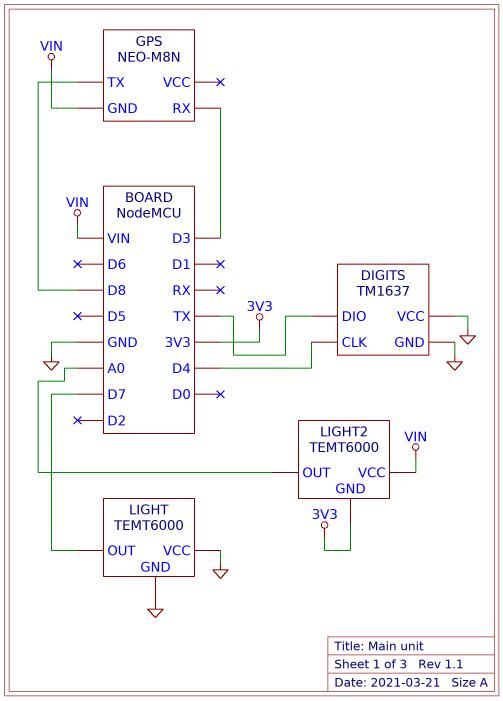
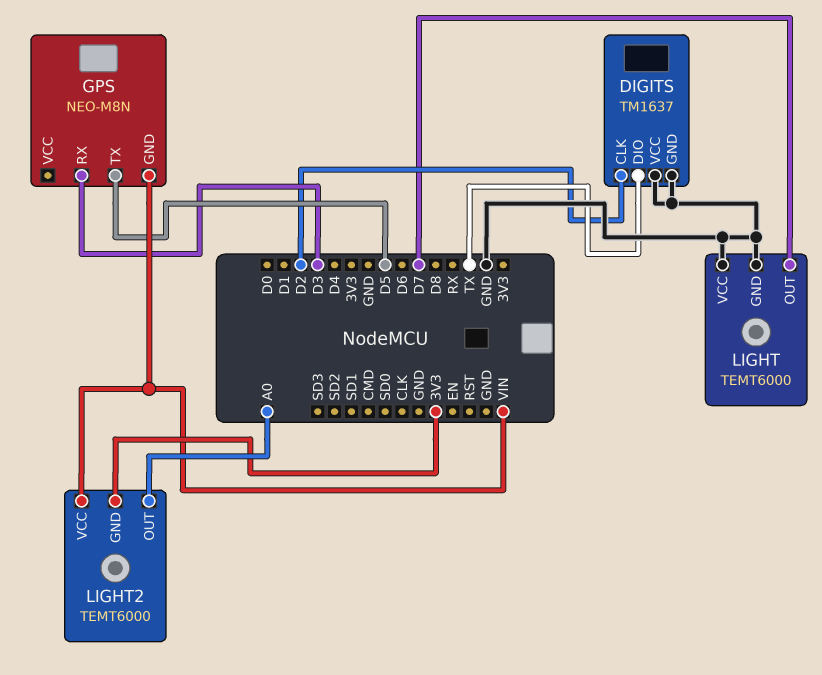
DIGITS pin CLK: D4 -> D2
GPS pin TX: D8 -> D5

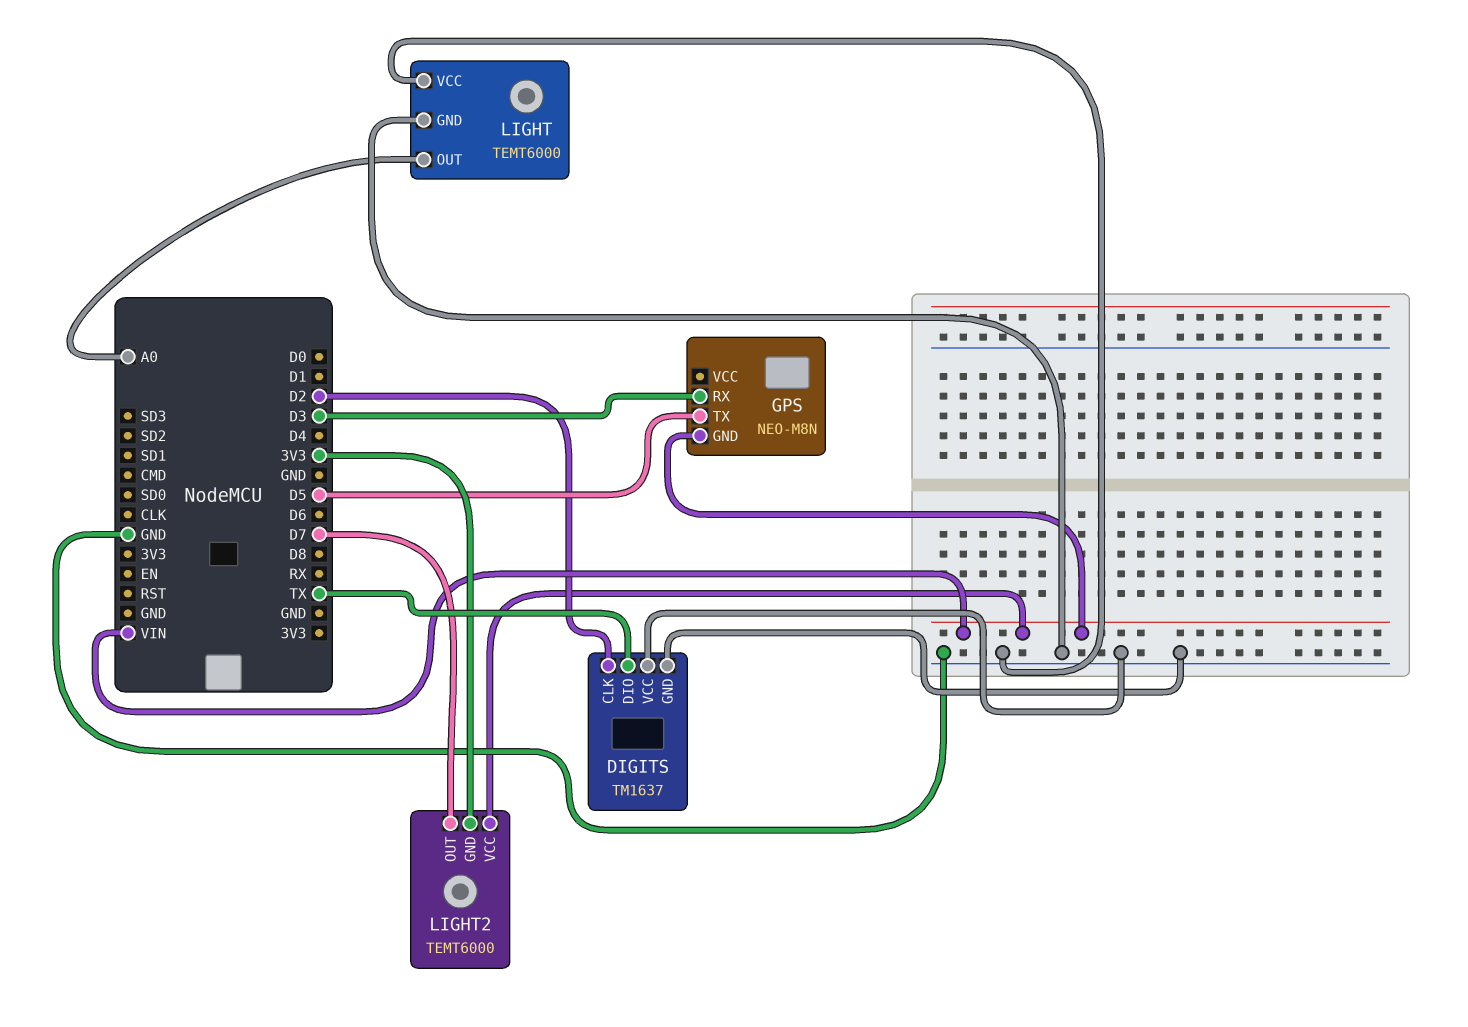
LIGHT pin OUT: D7 -> A0
LIGHT2 pin OUT: A0 -> D7

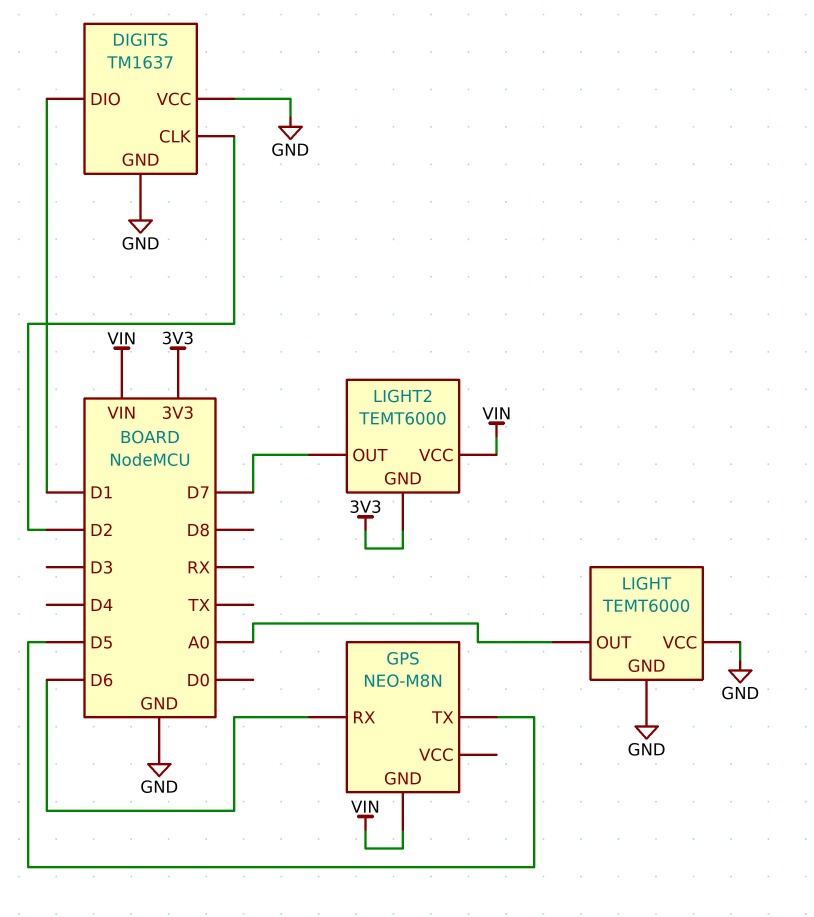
DIGITS pin DIO: TX -> D1
GPS pin RX: D3 -> D6

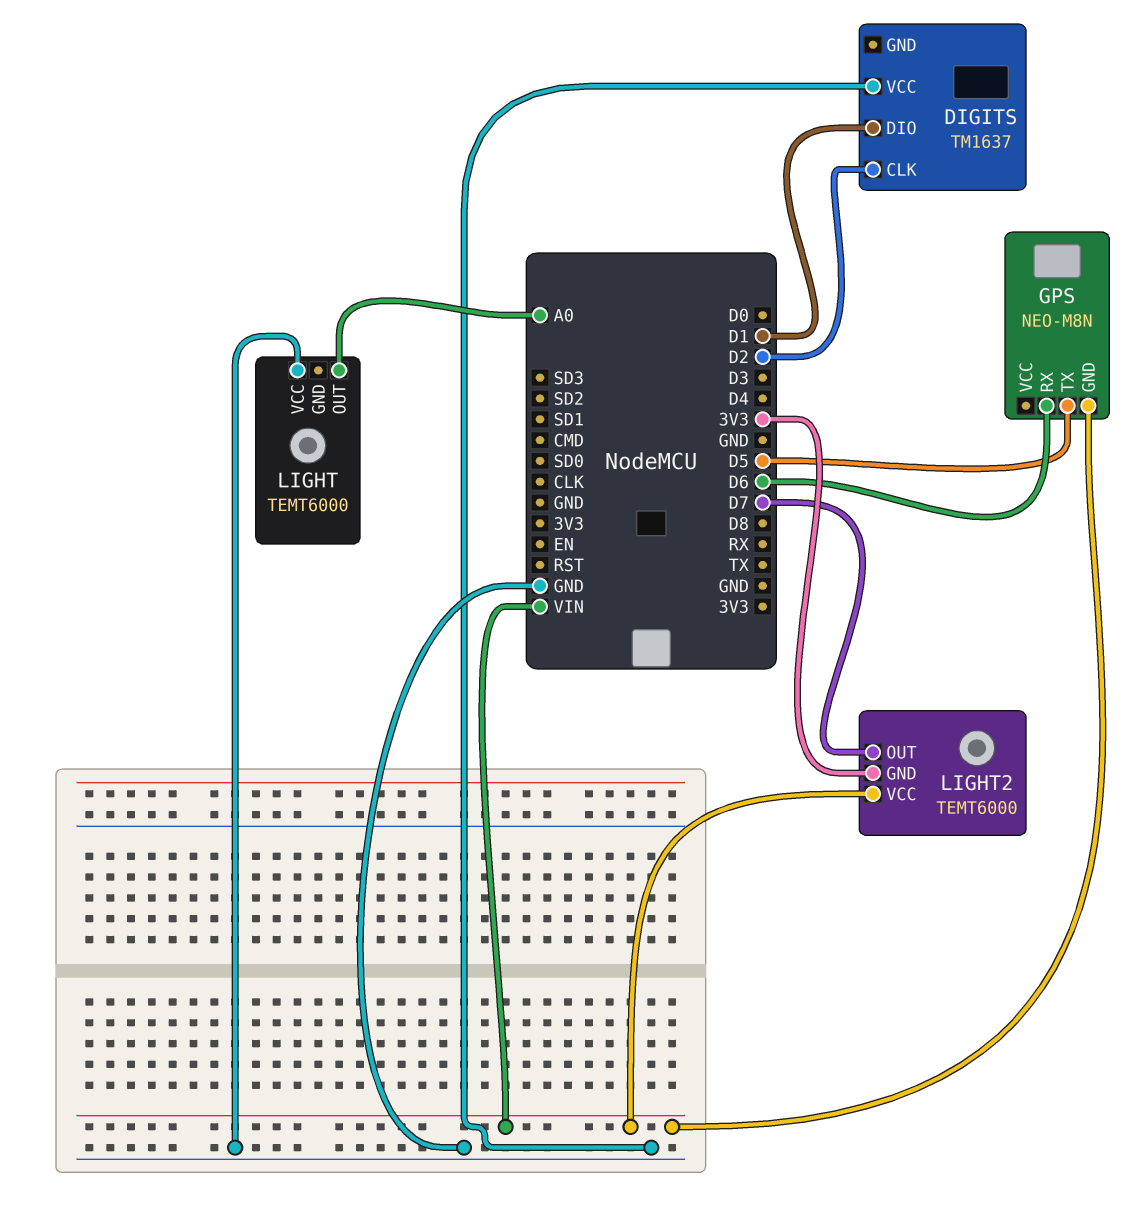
DIGITS pin GND: GND -> none
LIGHT pin GND: GND -> none

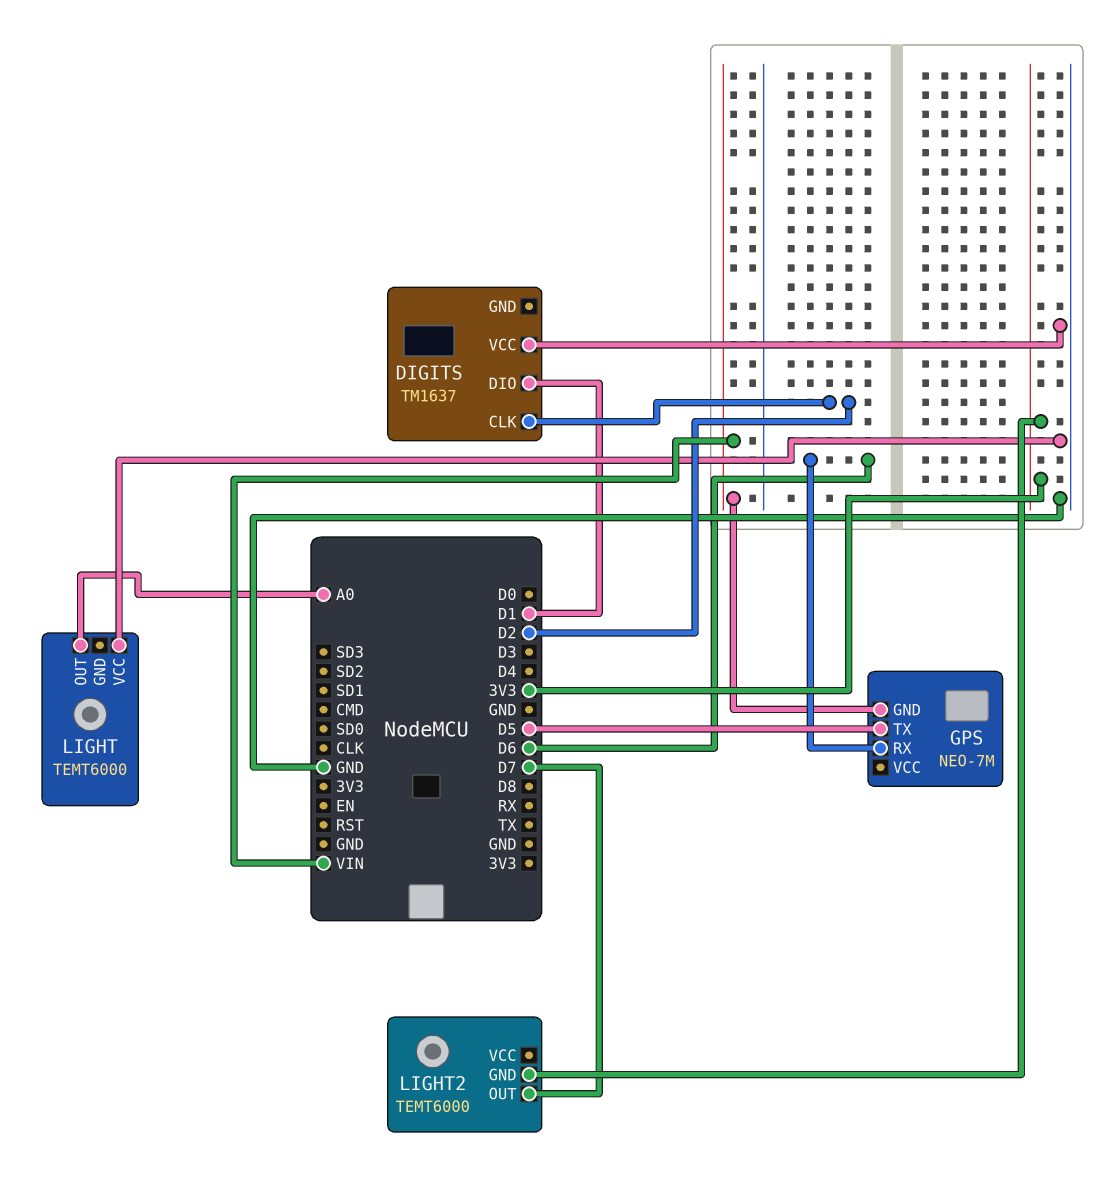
GPS: NEO-M8N -> NEO-7M
LIGHT2 pin VCC: VIN -> none

